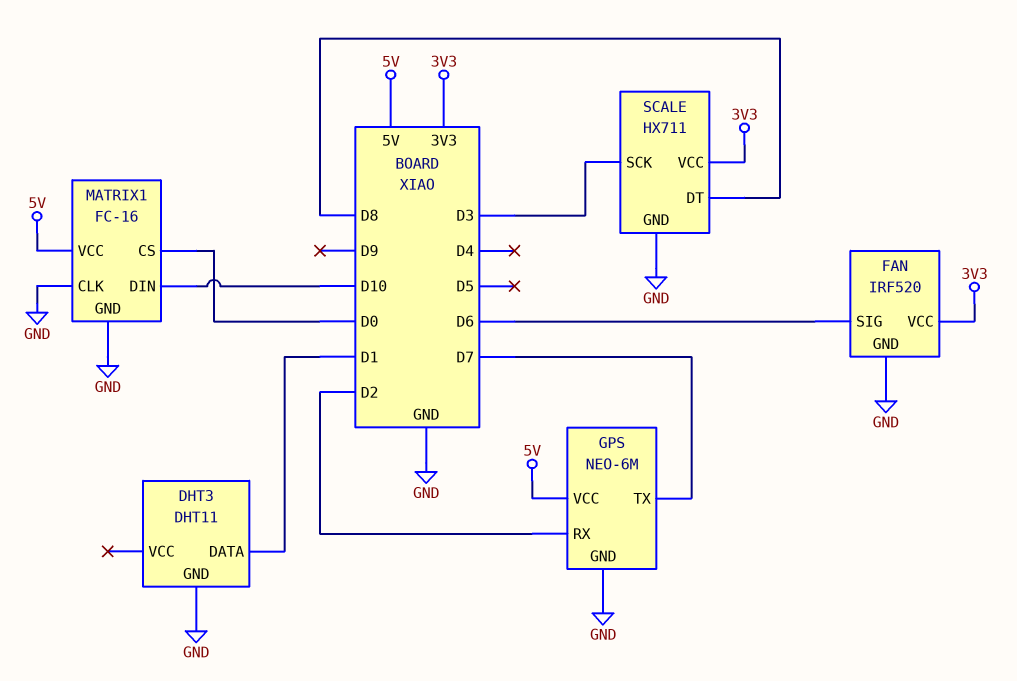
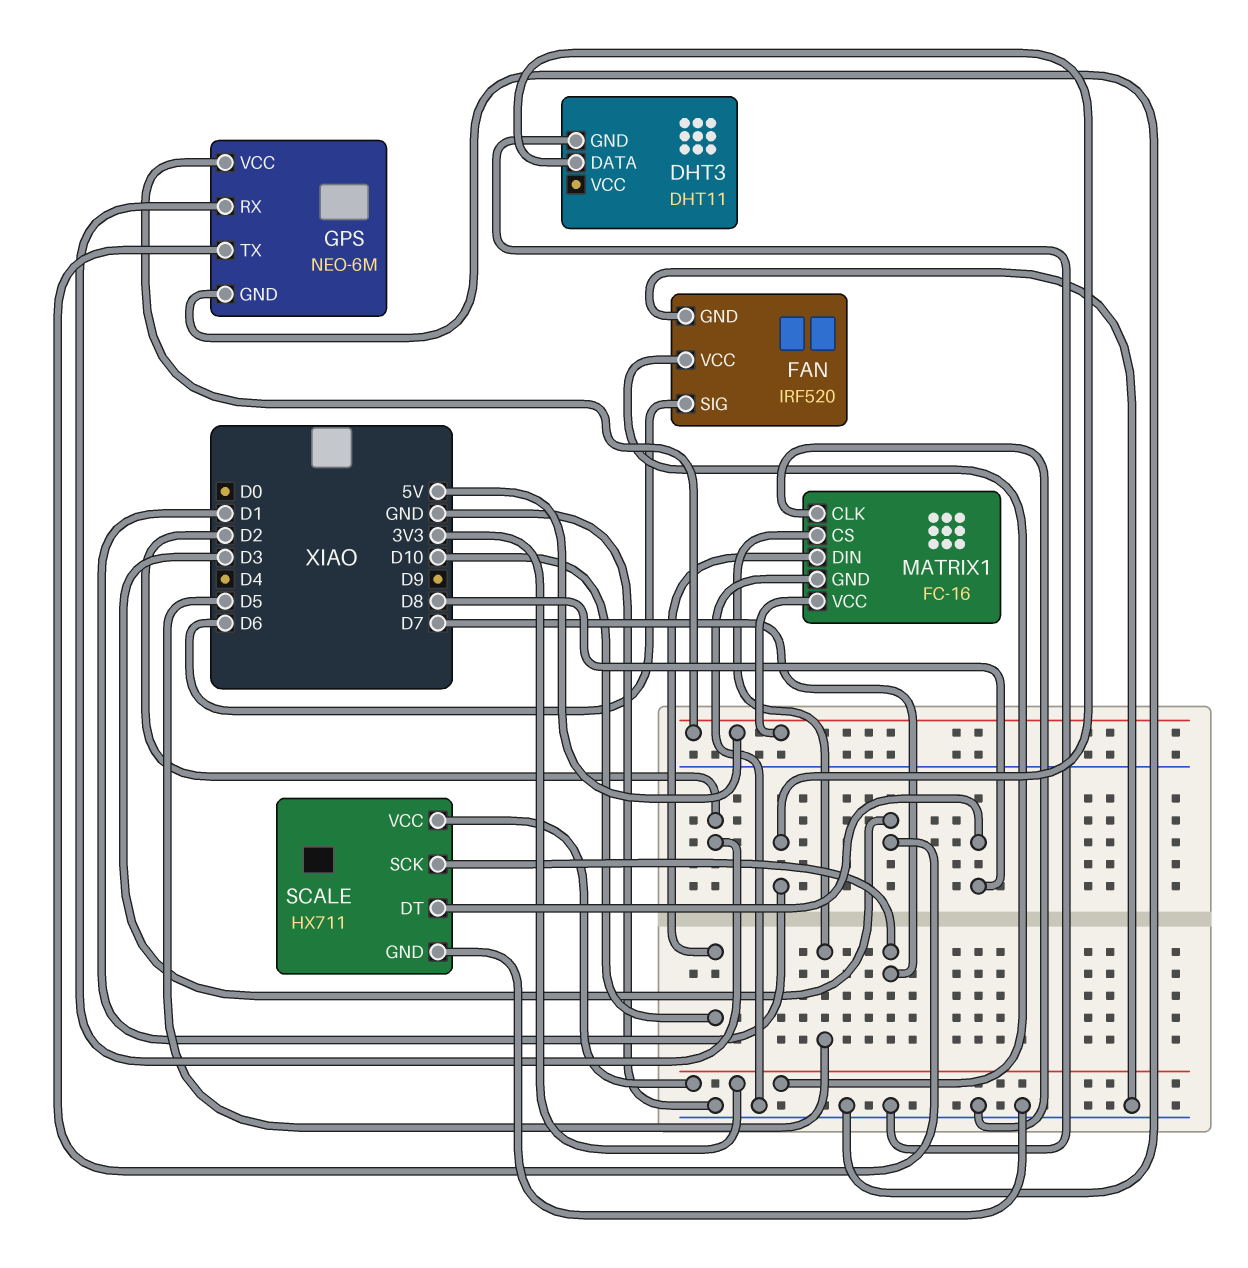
GPS pin TX: D7 -> D3
MATRIX1 pin CS: D0 -> D5
SCALE pin SCK: D3 -> D7

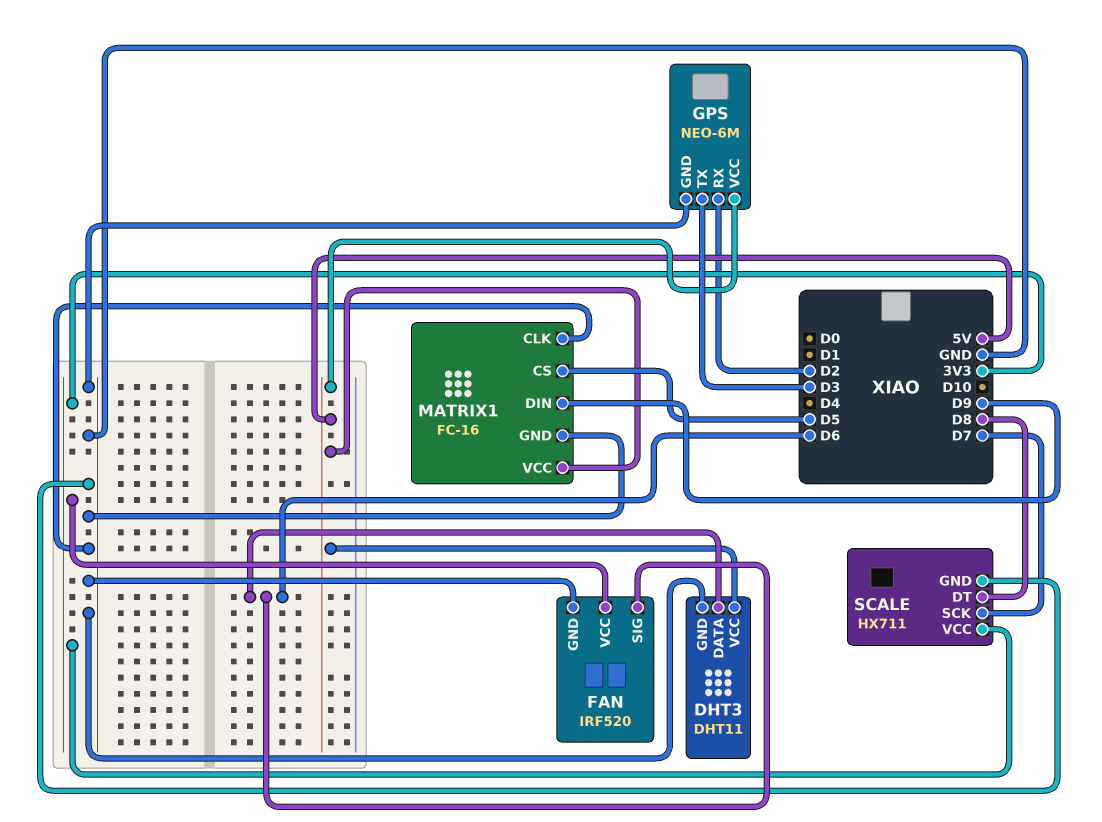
DHT3 pin DATA: D1 -> D6
DHT3 pin VCC: none -> 5V
MATRIX1 pin DIN: D10 -> D9

